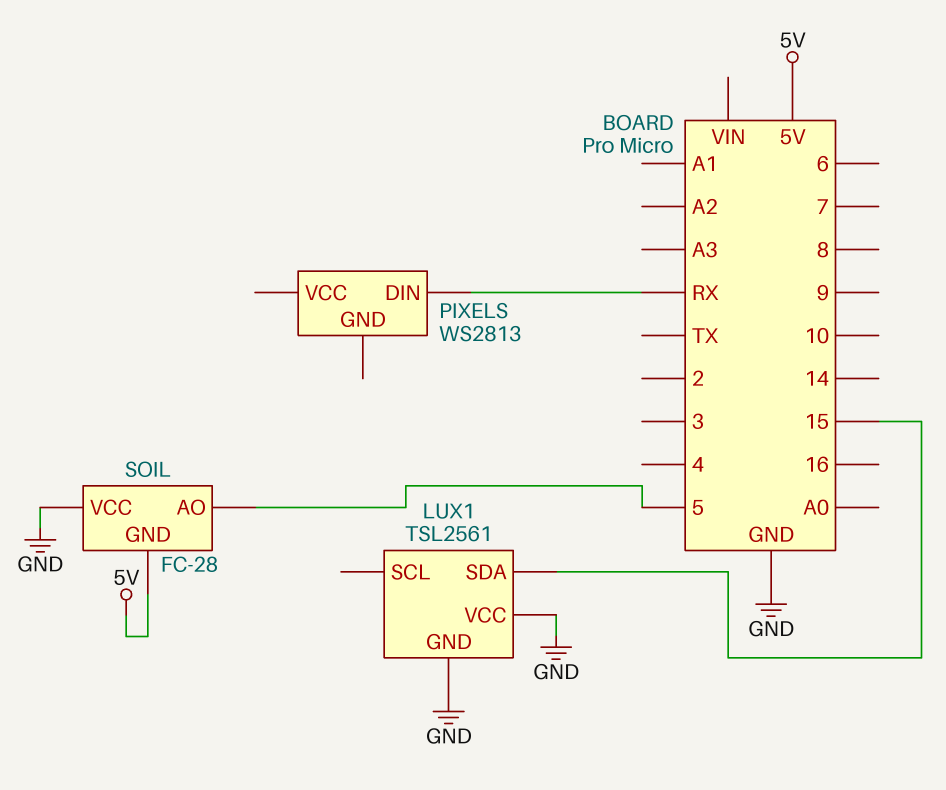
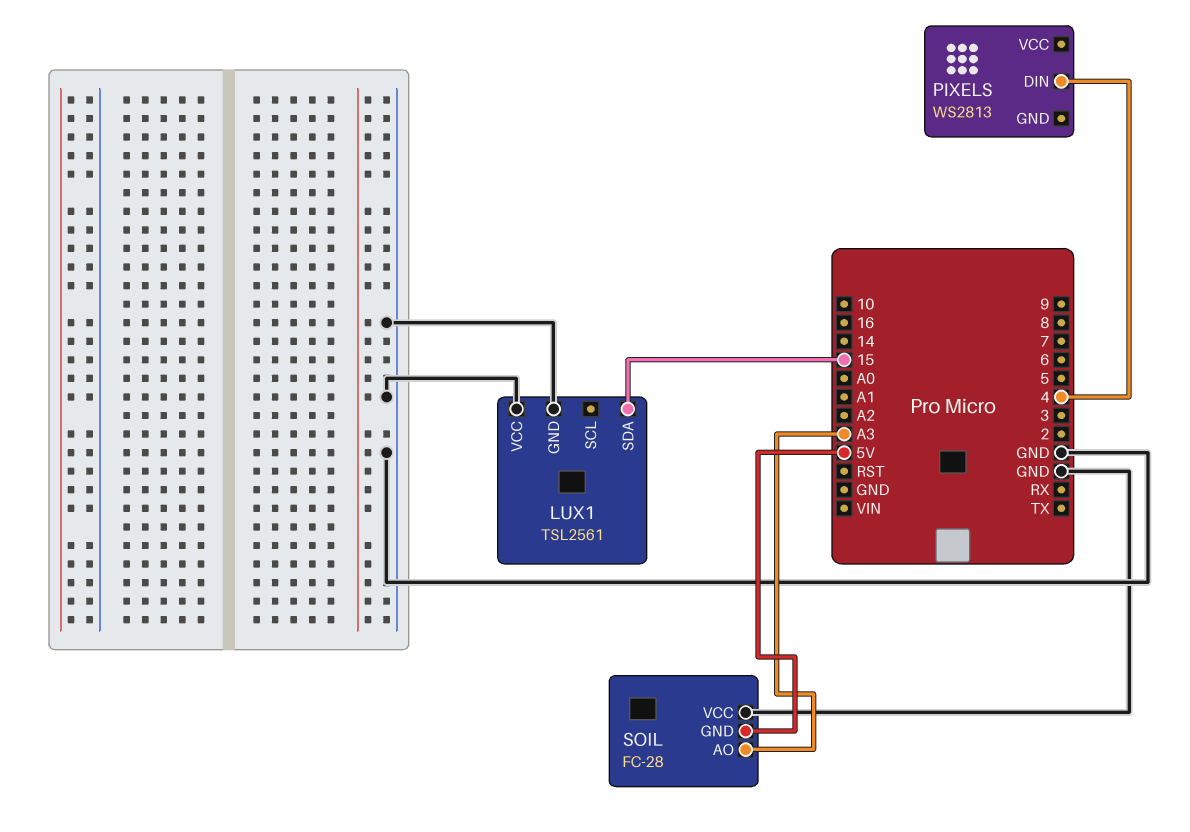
PIXELS pin DIN: RX -> 4
SOIL pin AO: 5 -> A3

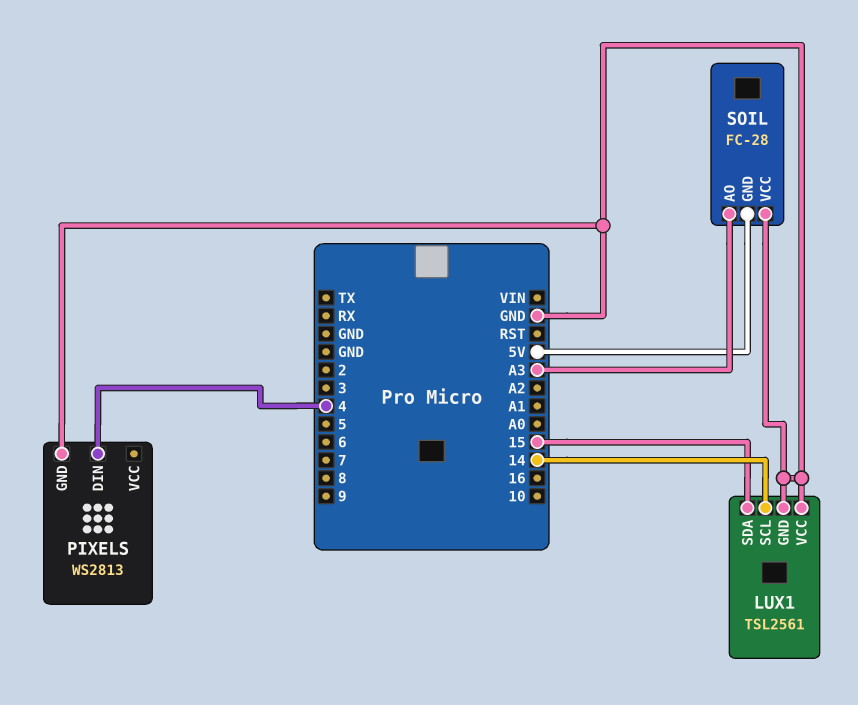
LUX1 pin SCL: none -> 14
PIXELS pin GND: none -> GND

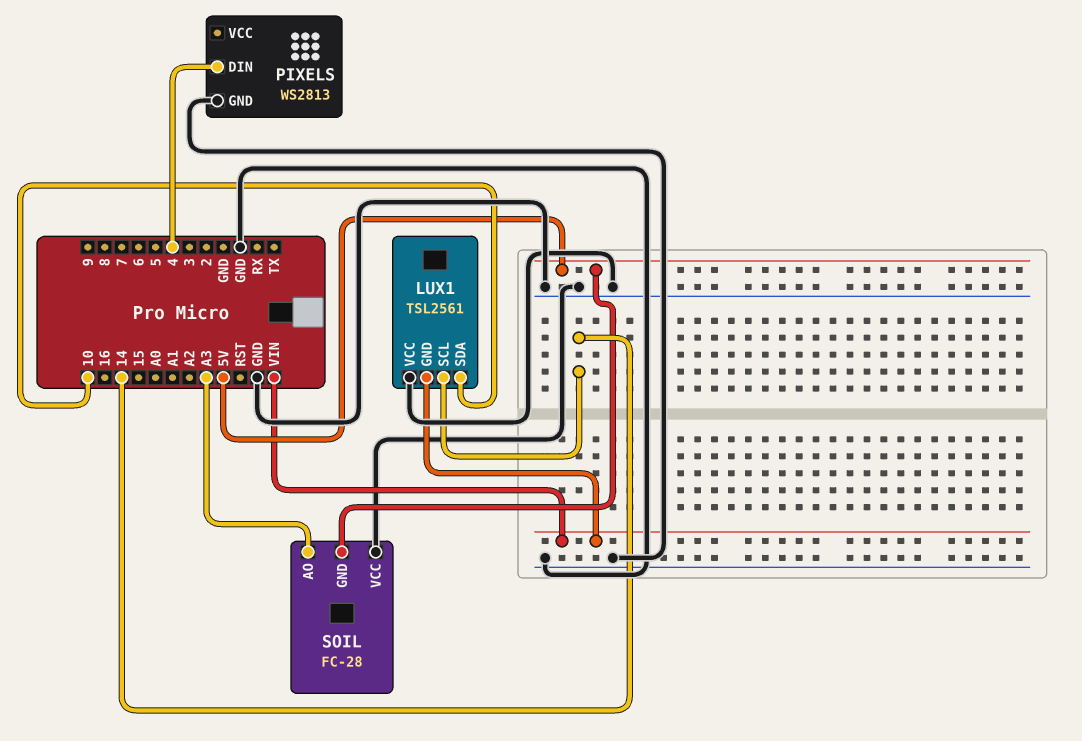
LUX1 pin GND: GND -> VIN
LUX1 pin SDA: 15 -> 10

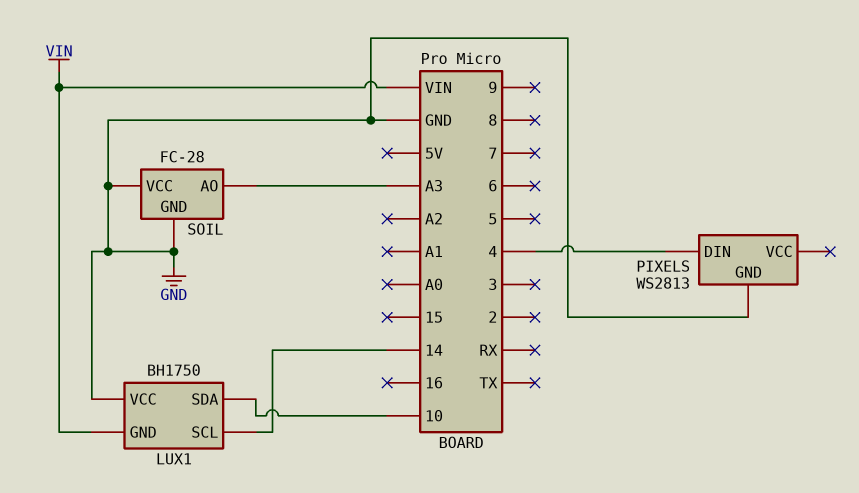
LUX1: TSL2561 -> BH1750
SOIL pin GND: 5V -> GND

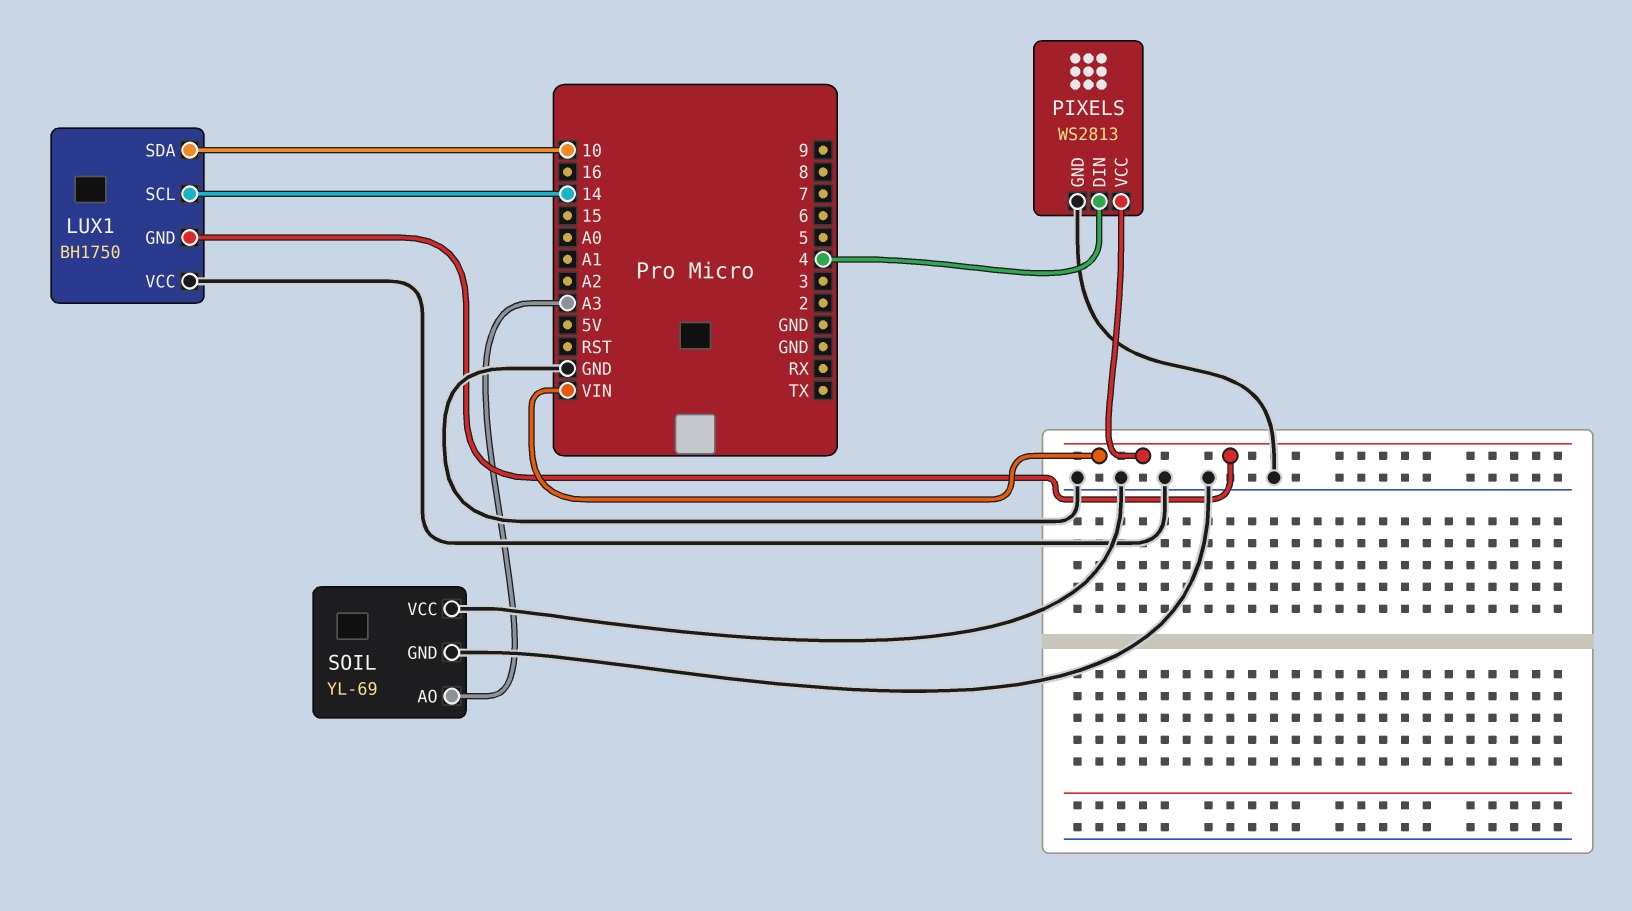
PIXELS pin VCC: none -> VIN
SOIL: FC-28 -> YL-69

